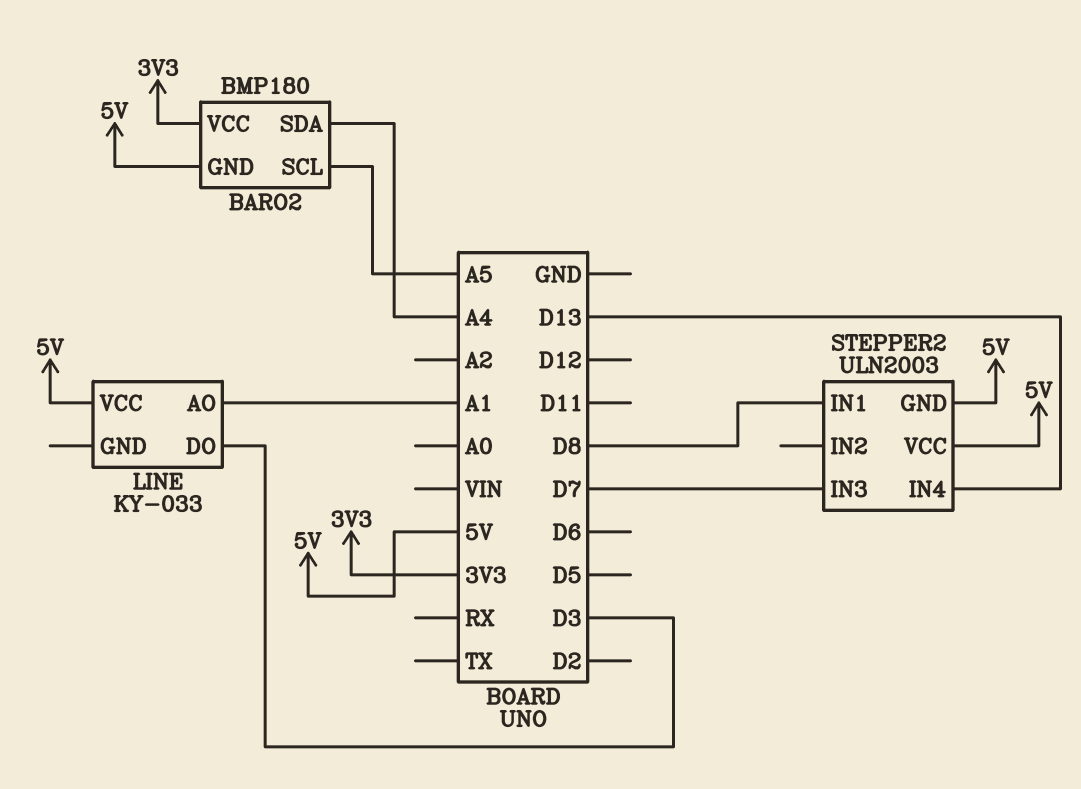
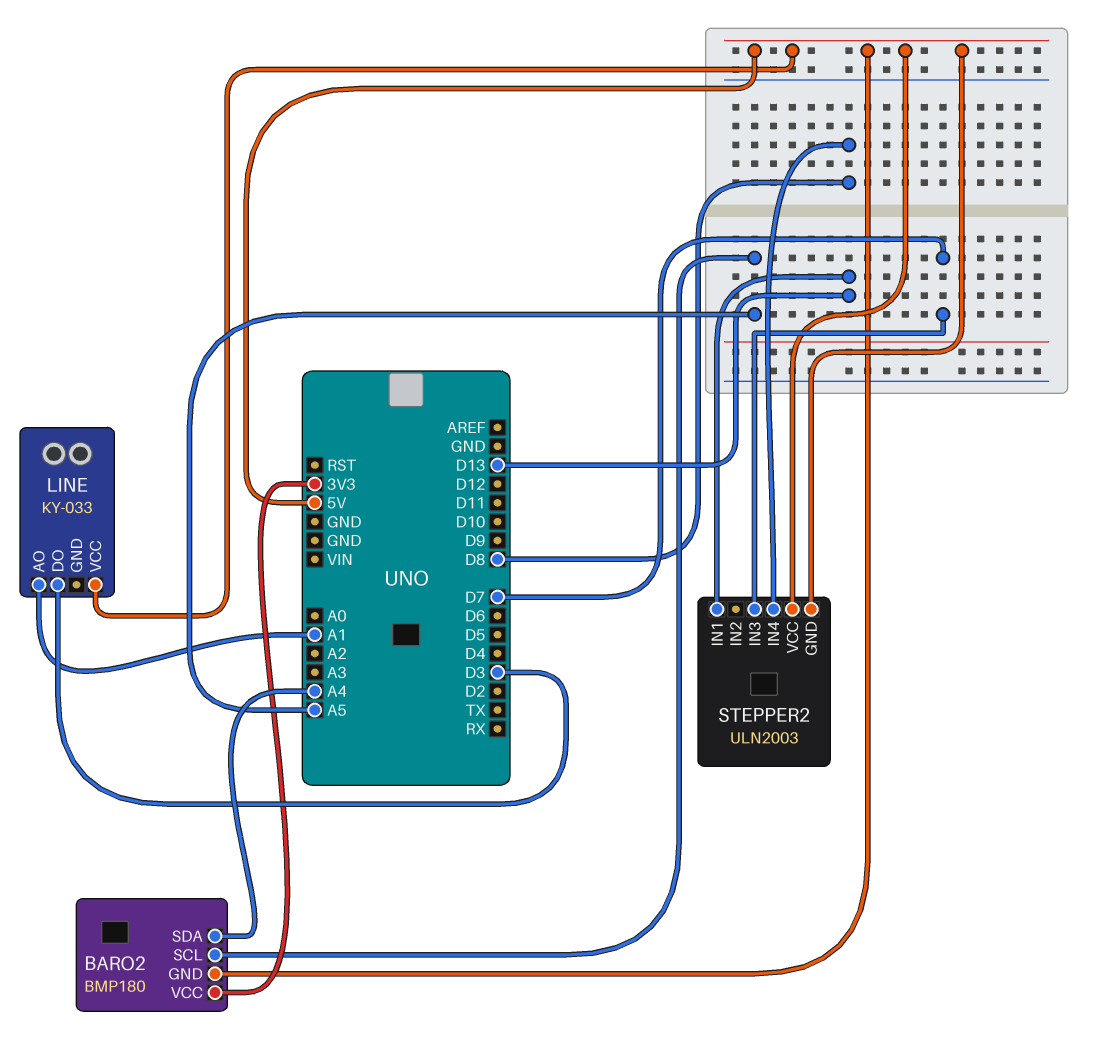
STEPPER2 pin IN1: D8 -> D13
STEPPER2 pin IN4: D13 -> D8

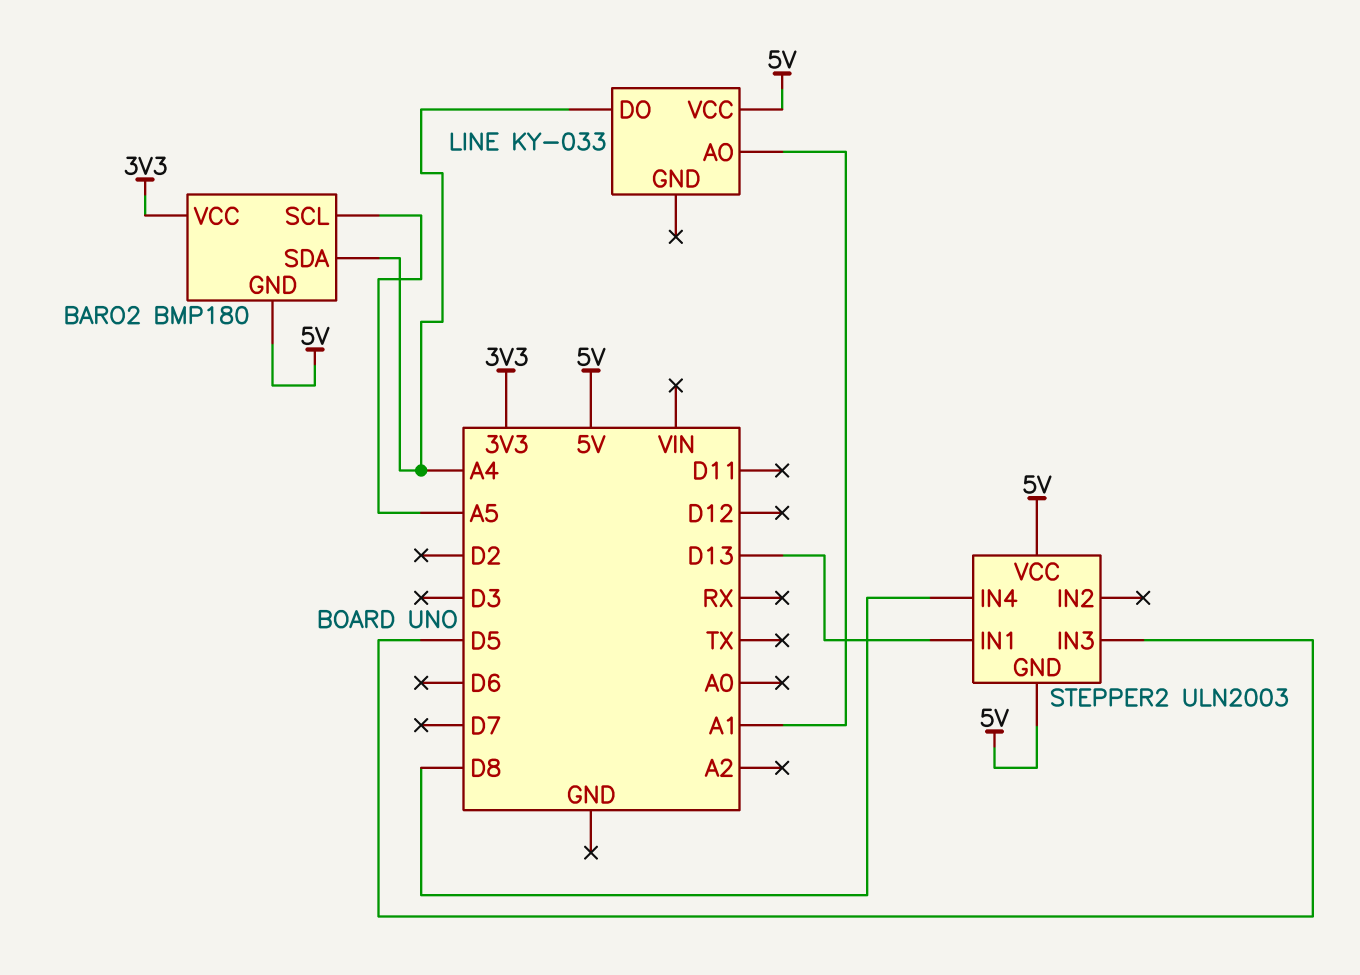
LINE pin DO: D3 -> A4
STEPPER2 pin IN3: D7 -> D5

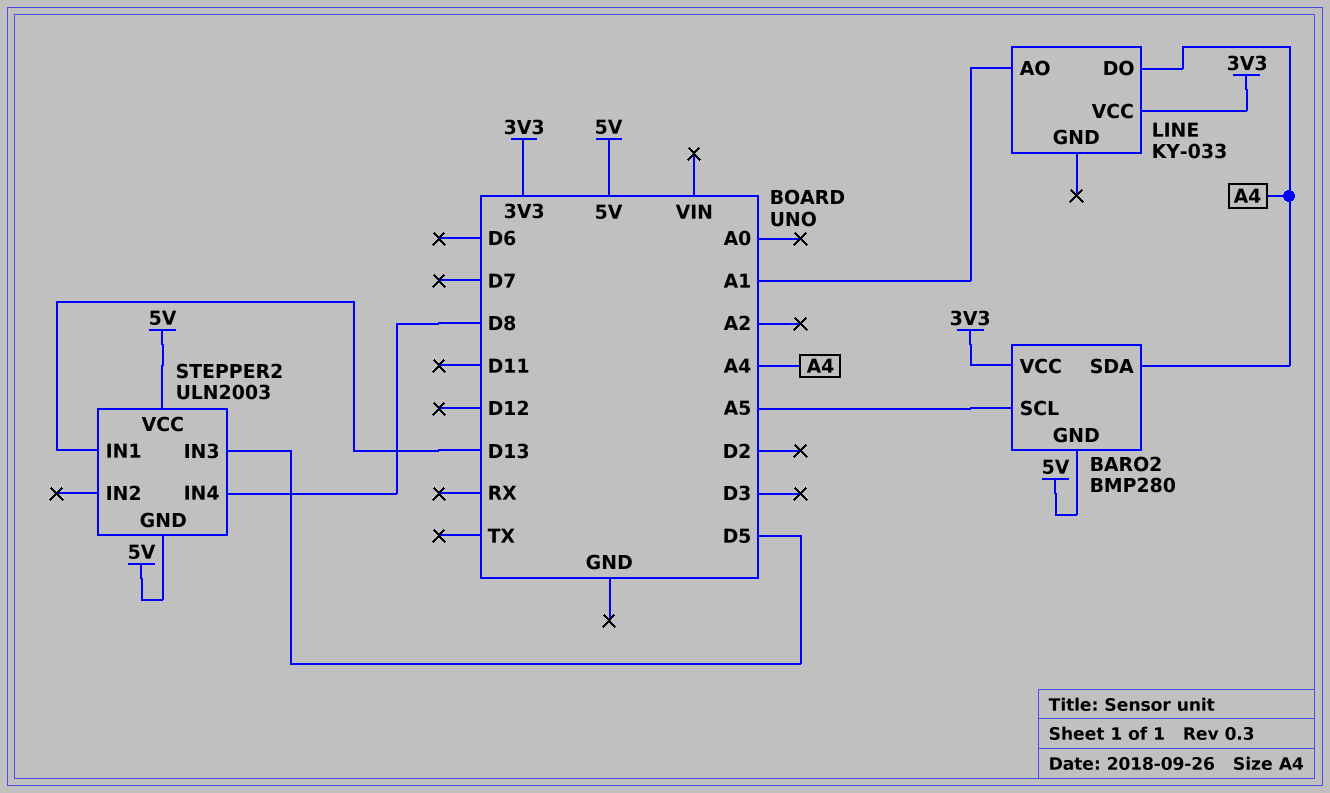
BARO2: BMP180 -> BMP280
LINE pin VCC: 5V -> 3V3

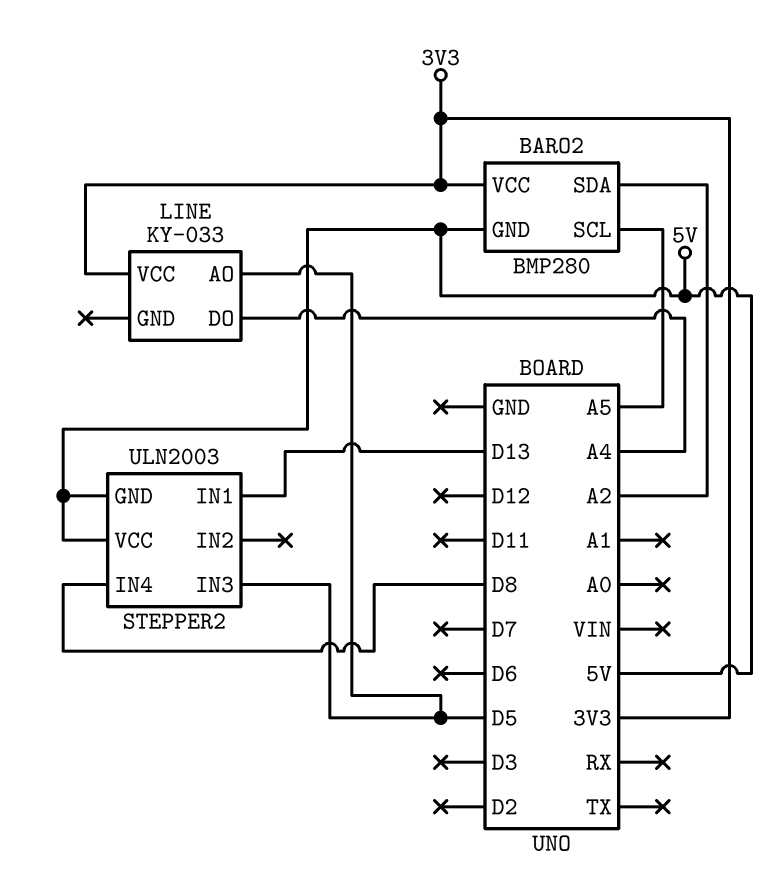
BARO2 pin SDA: A4 -> A2
LINE pin AO: A1 -> D5

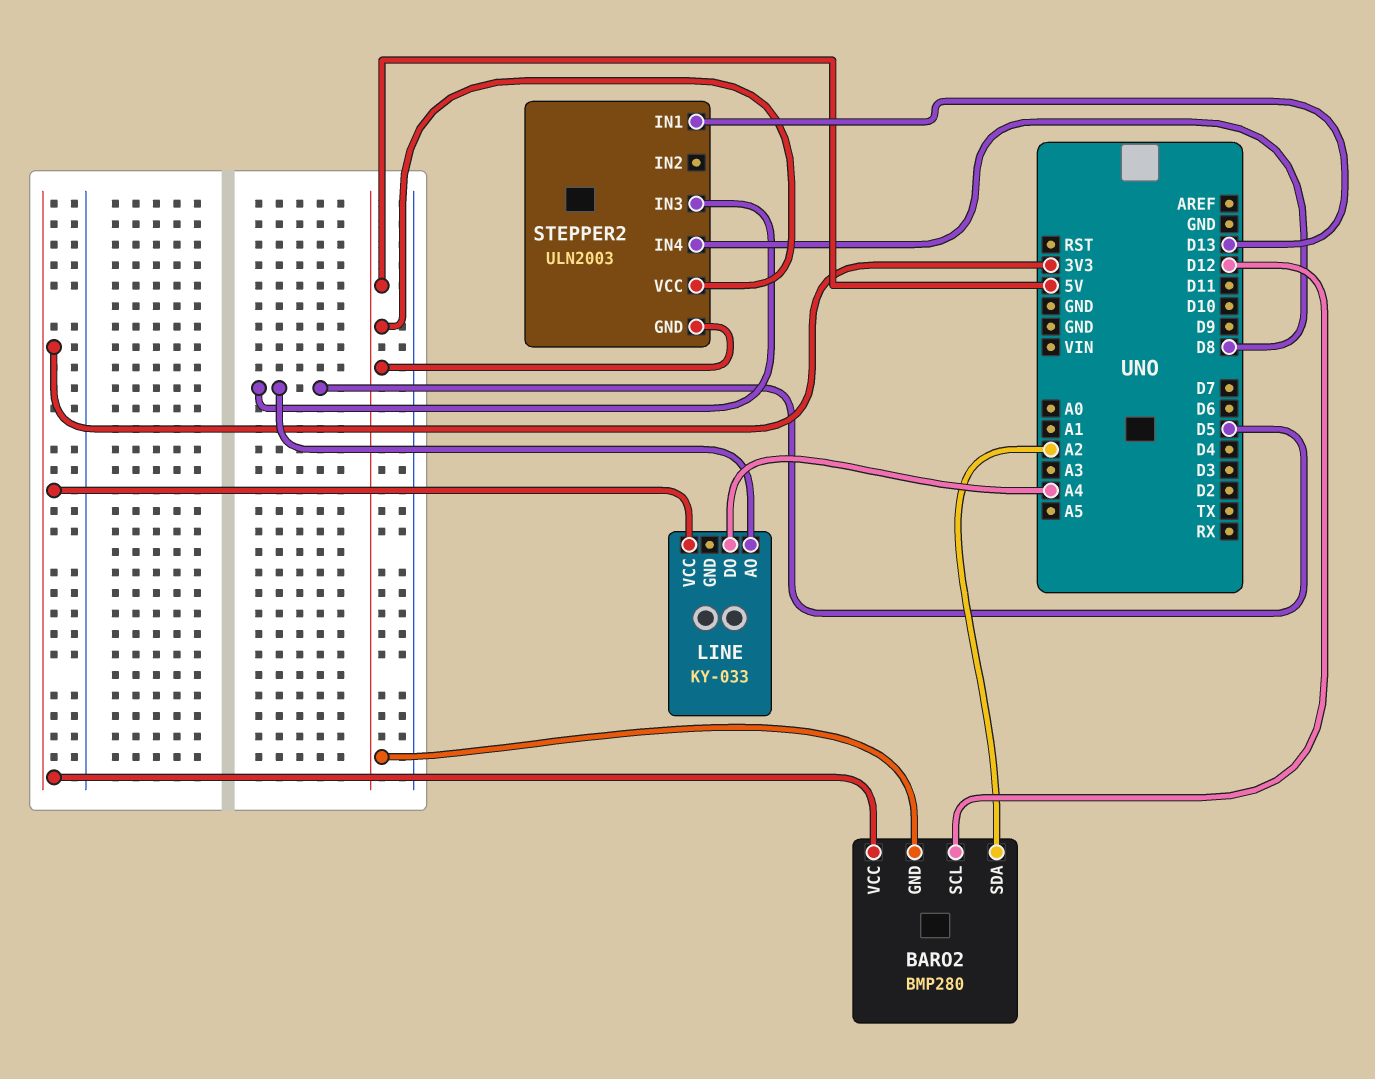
BARO2 pin SCL: A5 -> D12

